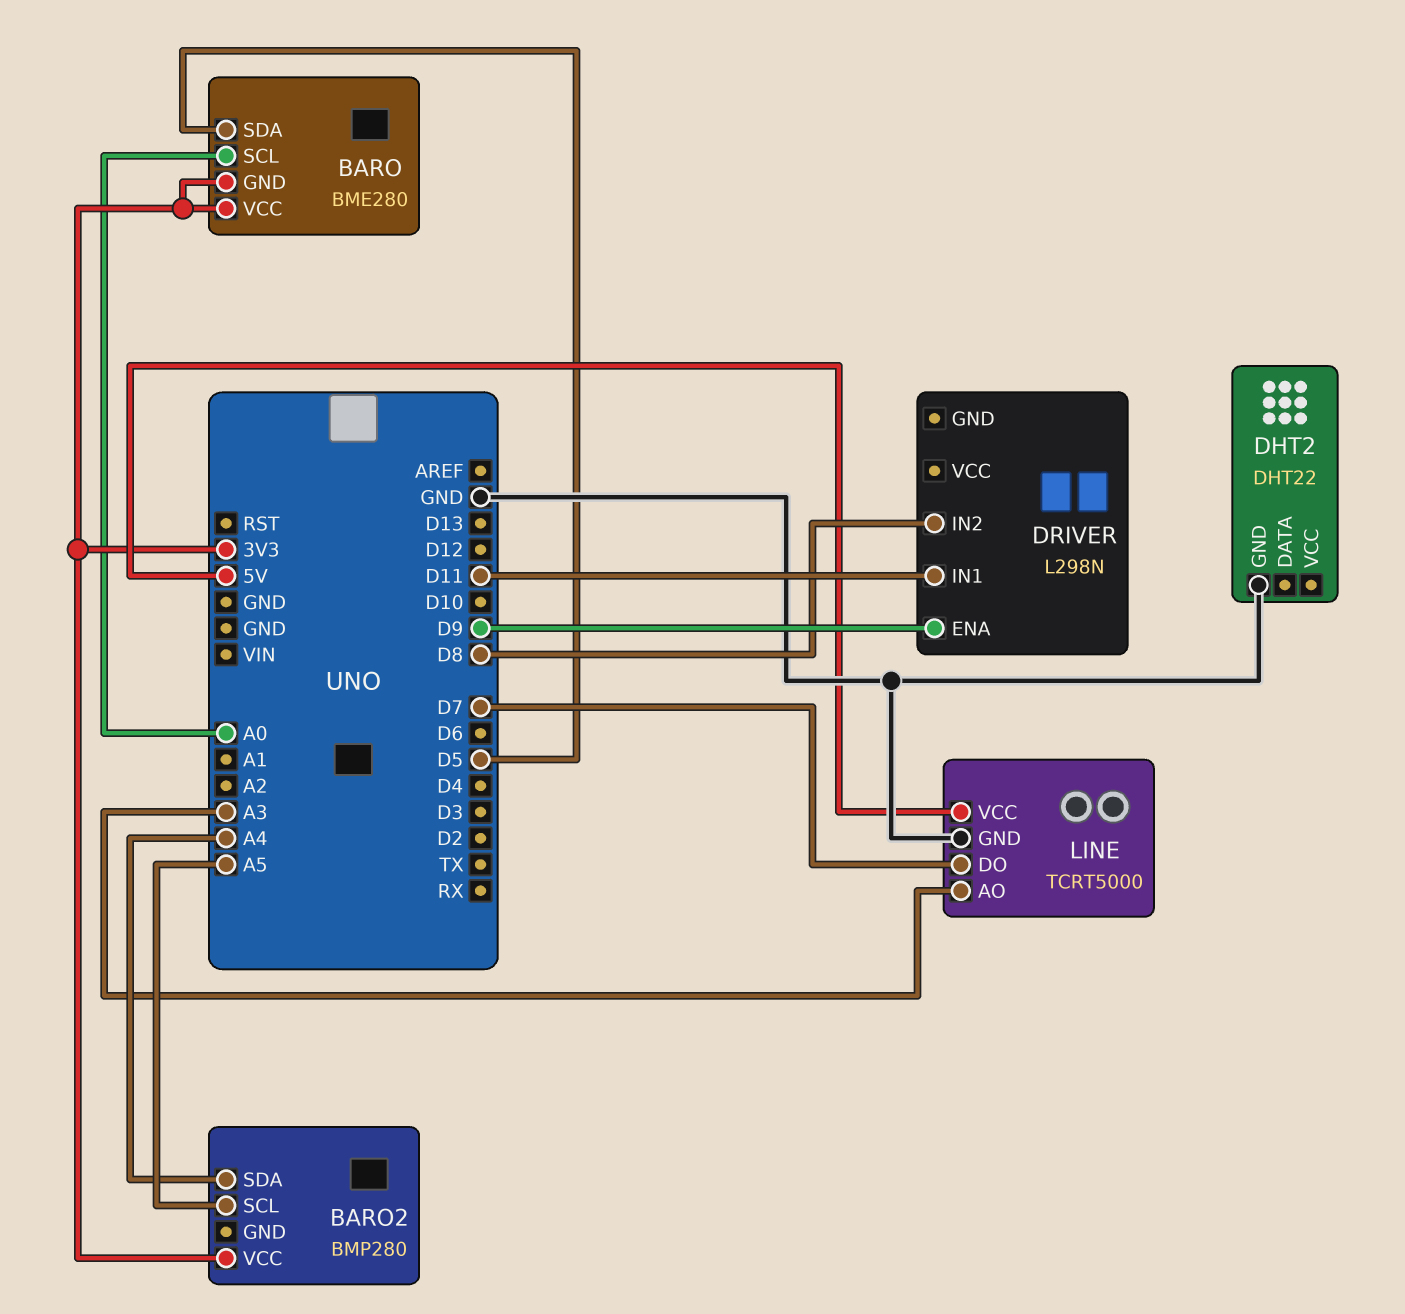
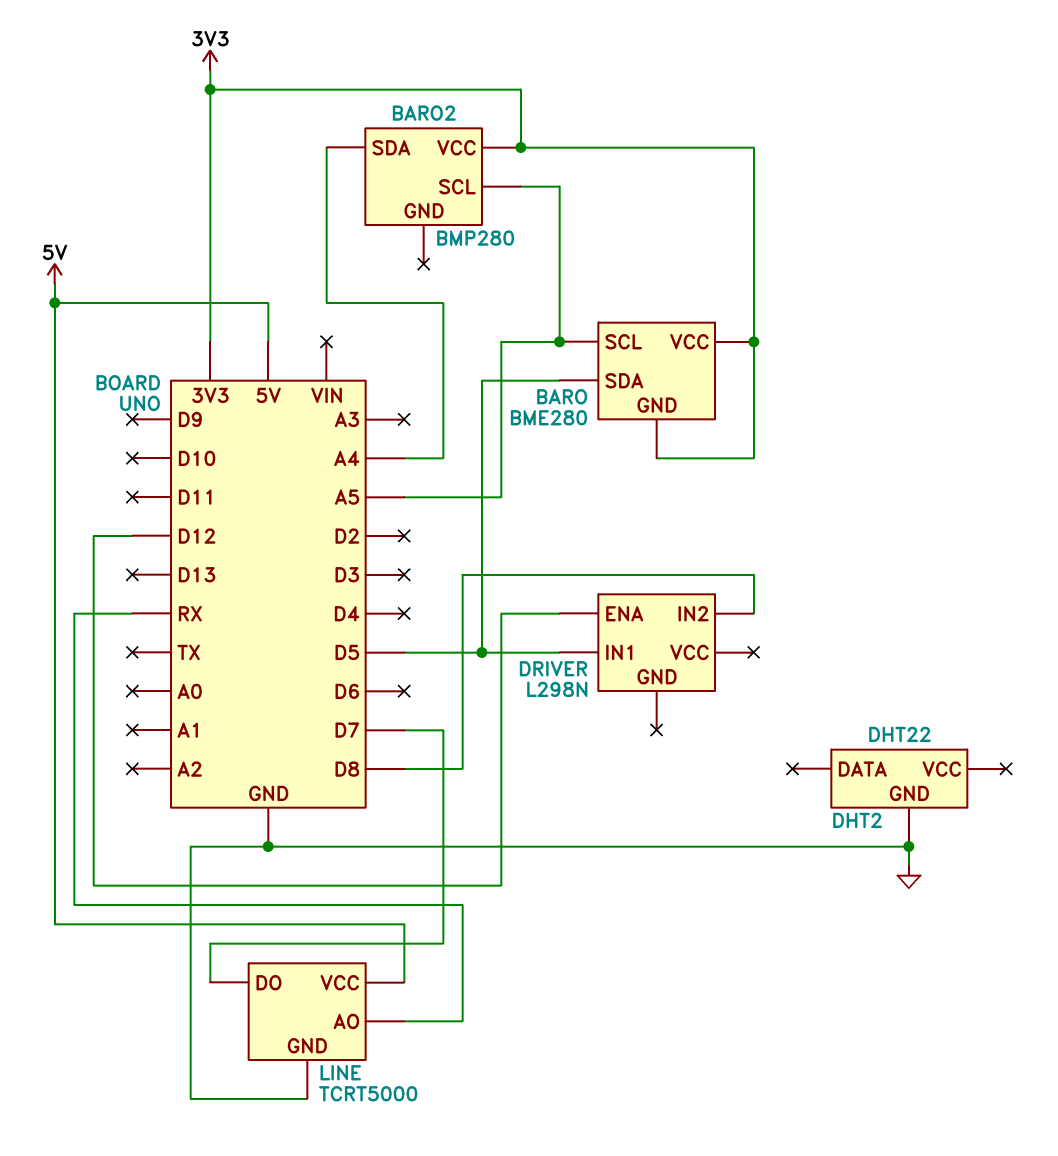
BARO pin SCL: A0 -> A5
DRIVER pin ENA: D9 -> D12
DRIVER pin IN1: D11 -> D5
LINE pin AO: A3 -> RX

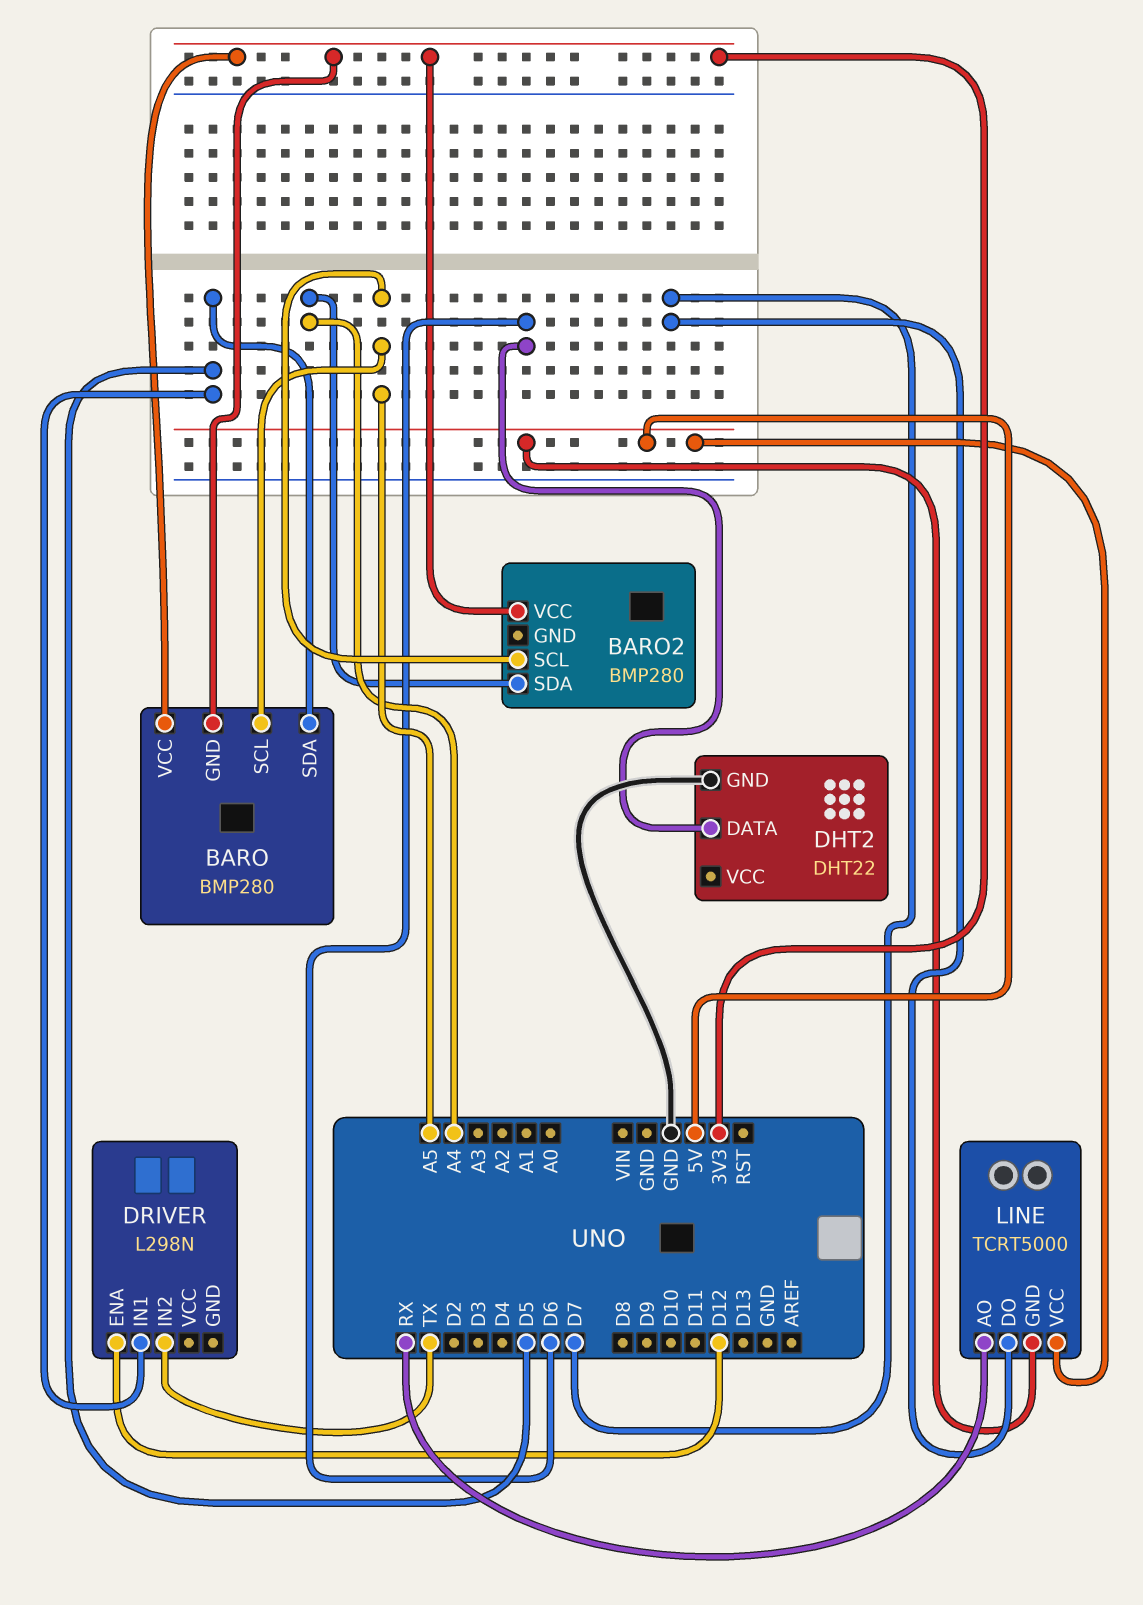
BARO: BME280 -> BMP280
DHT2 pin DATA: none -> D6
DRIVER pin IN2: D8 -> TX
LINE pin GND: GND -> 5V

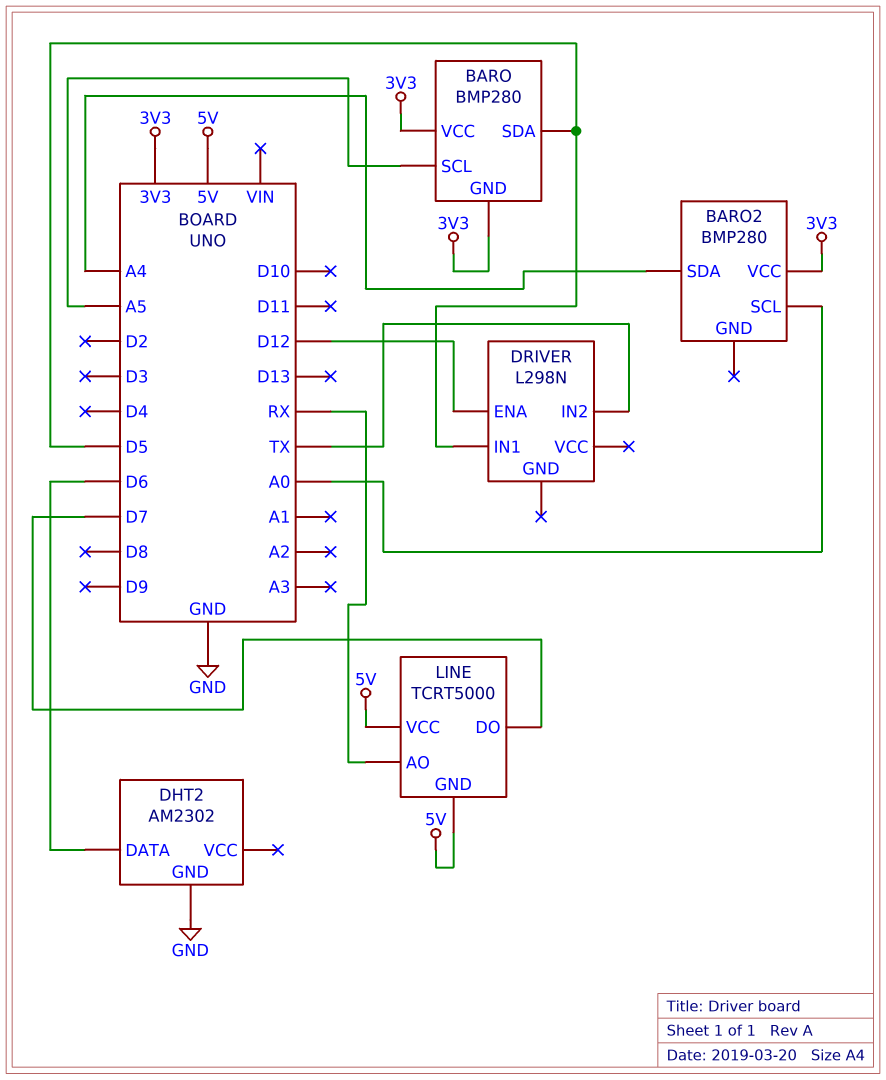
BARO2 pin SCL: A5 -> A0
DHT2: DHT22 -> AM2302

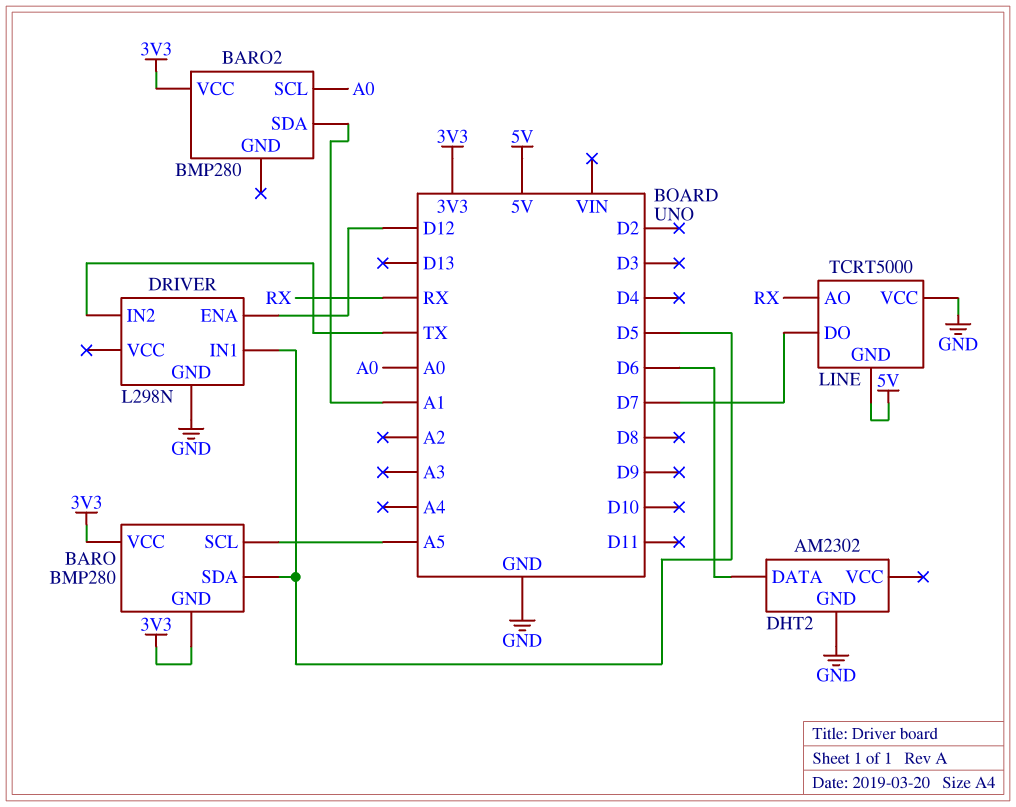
BARO2 pin SDA: A4 -> A1
DRIVER pin GND: none -> GND
LINE pin VCC: 5V -> GND

